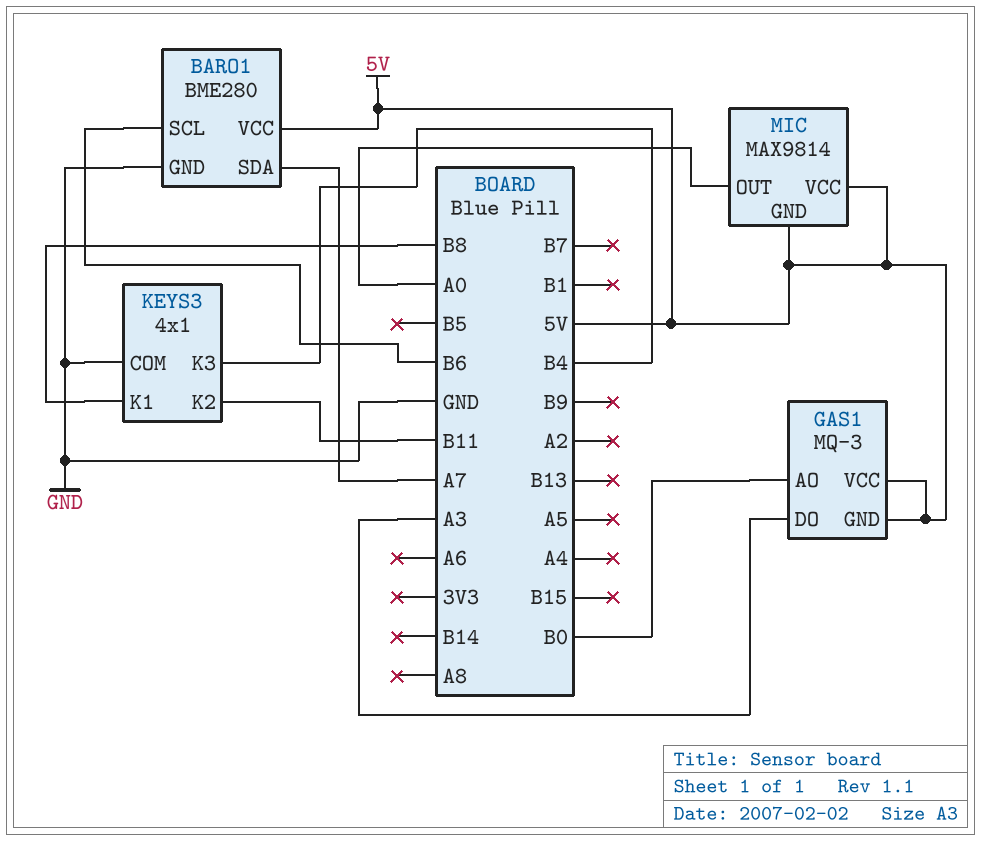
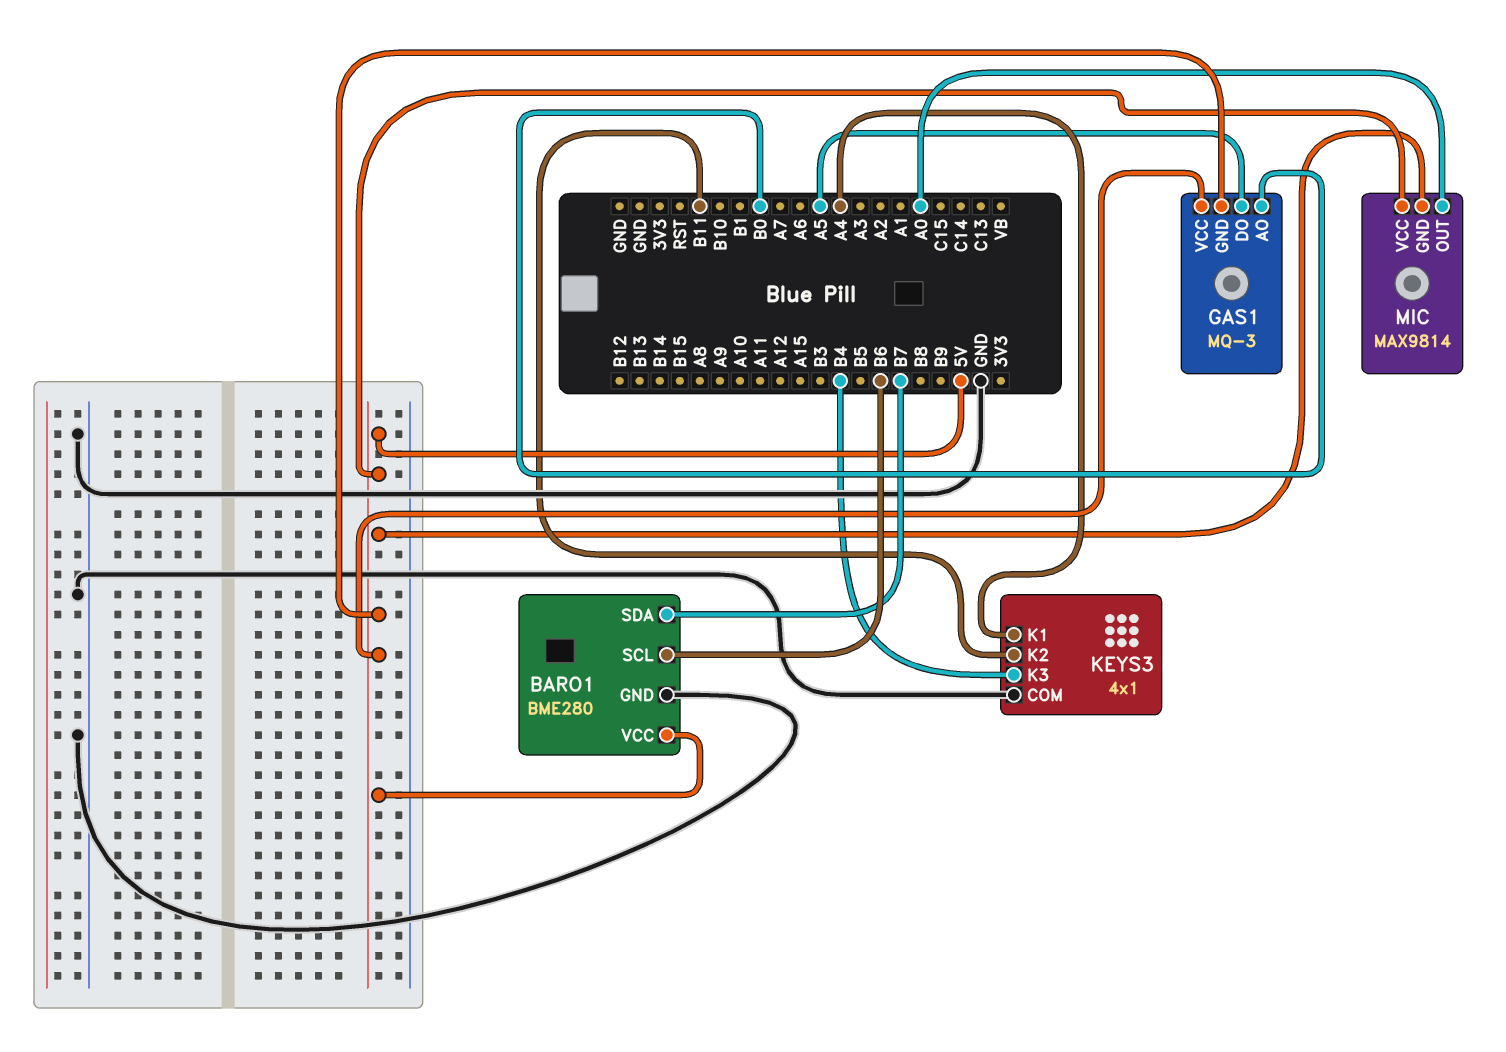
BARO1 pin SDA: A7 -> B7
GAS1 pin DO: A3 -> A5
KEYS3 pin K1: B8 -> A4

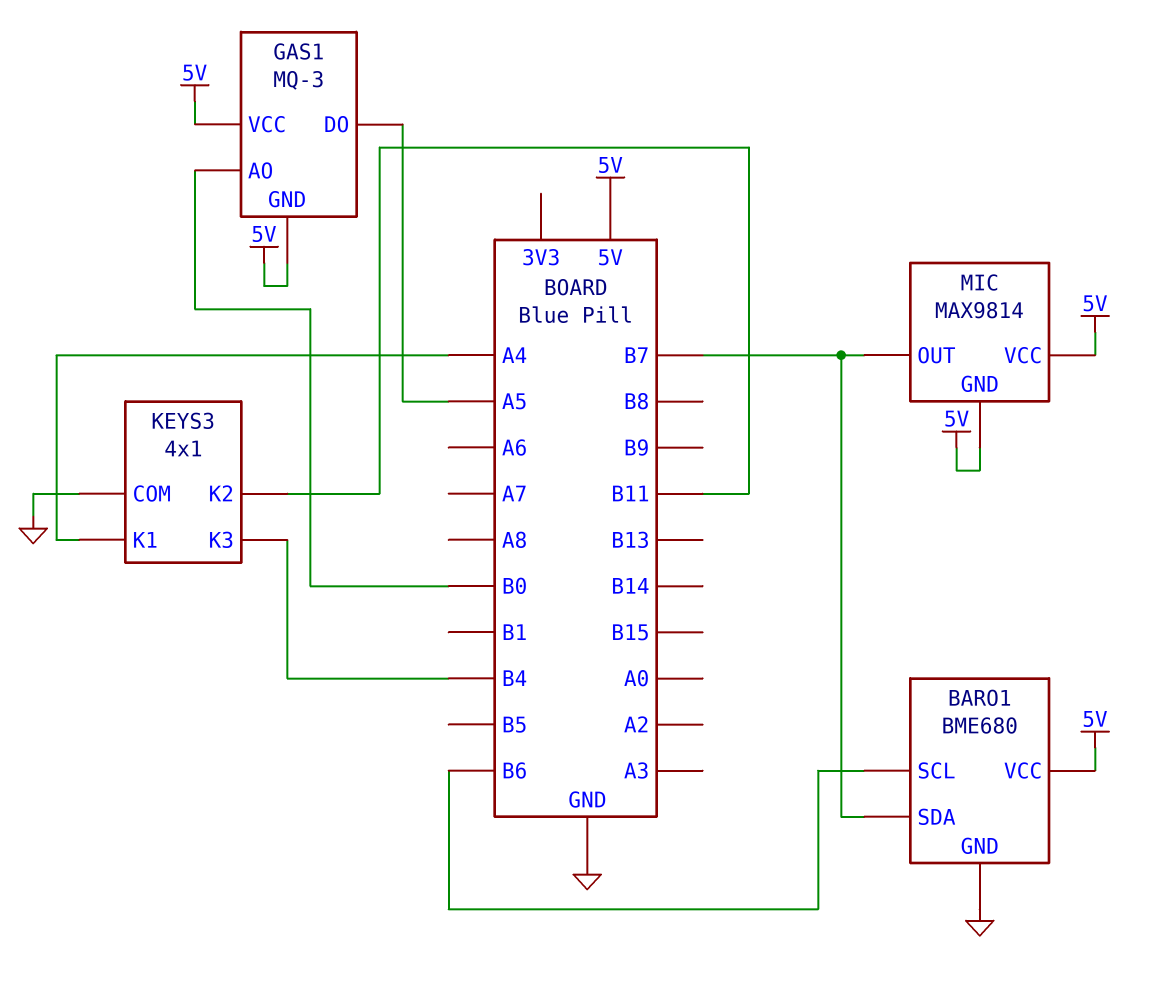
BARO1: BME280 -> BME680
MIC pin OUT: A0 -> B7

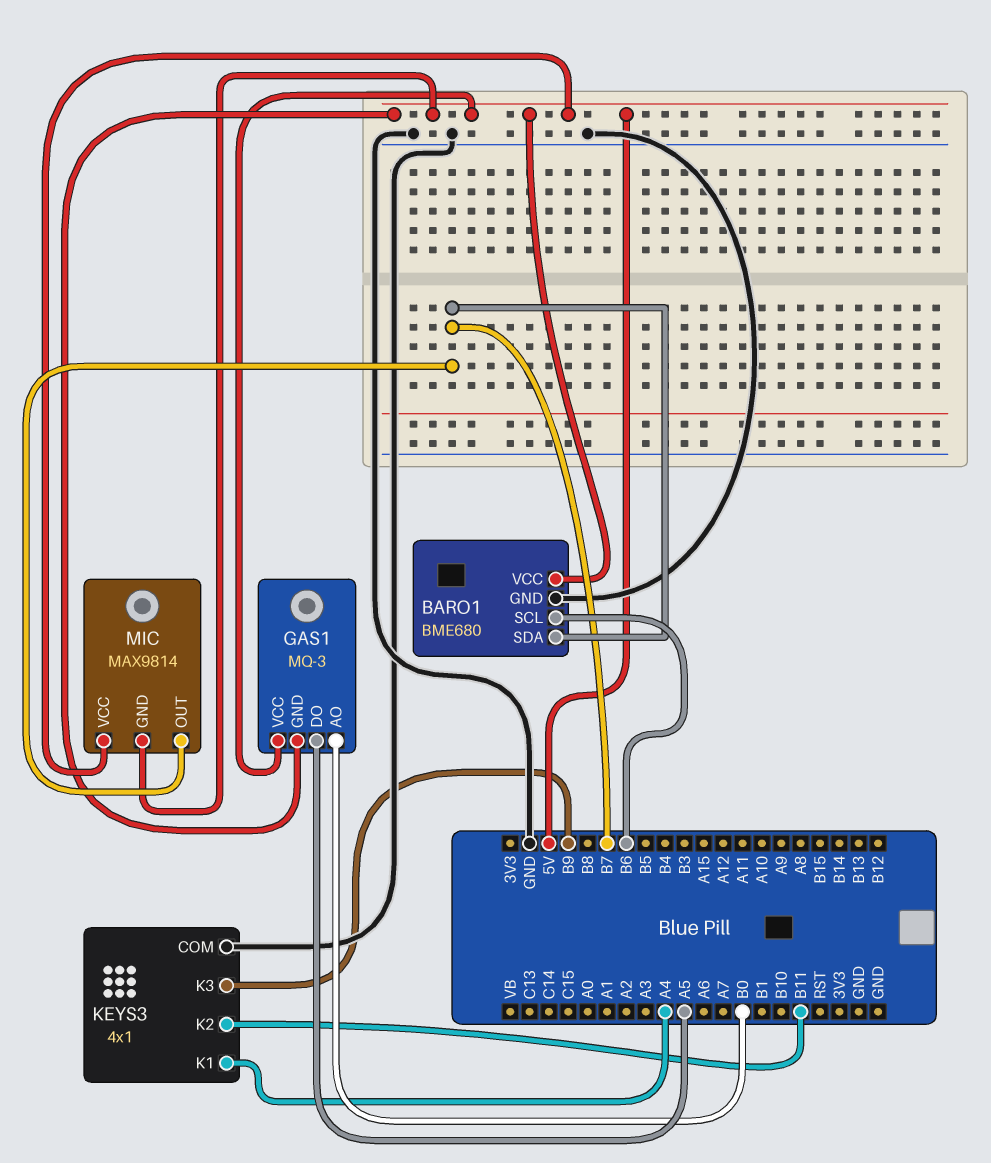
KEYS3 pin K3: B4 -> B9

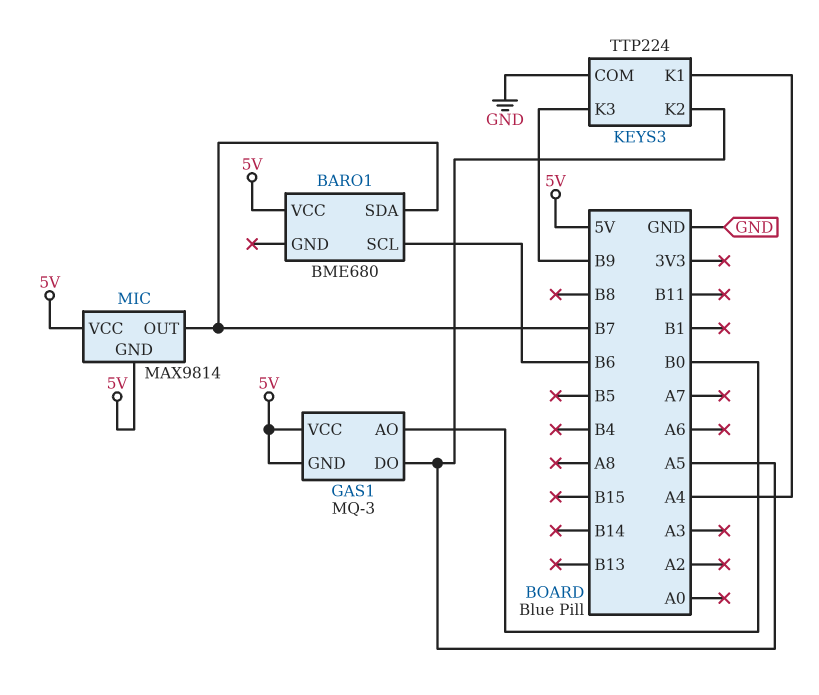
BARO1 pin GND: GND -> none
KEYS3: 4x1 -> TTP224
KEYS3 pin K2: B11 -> A5

